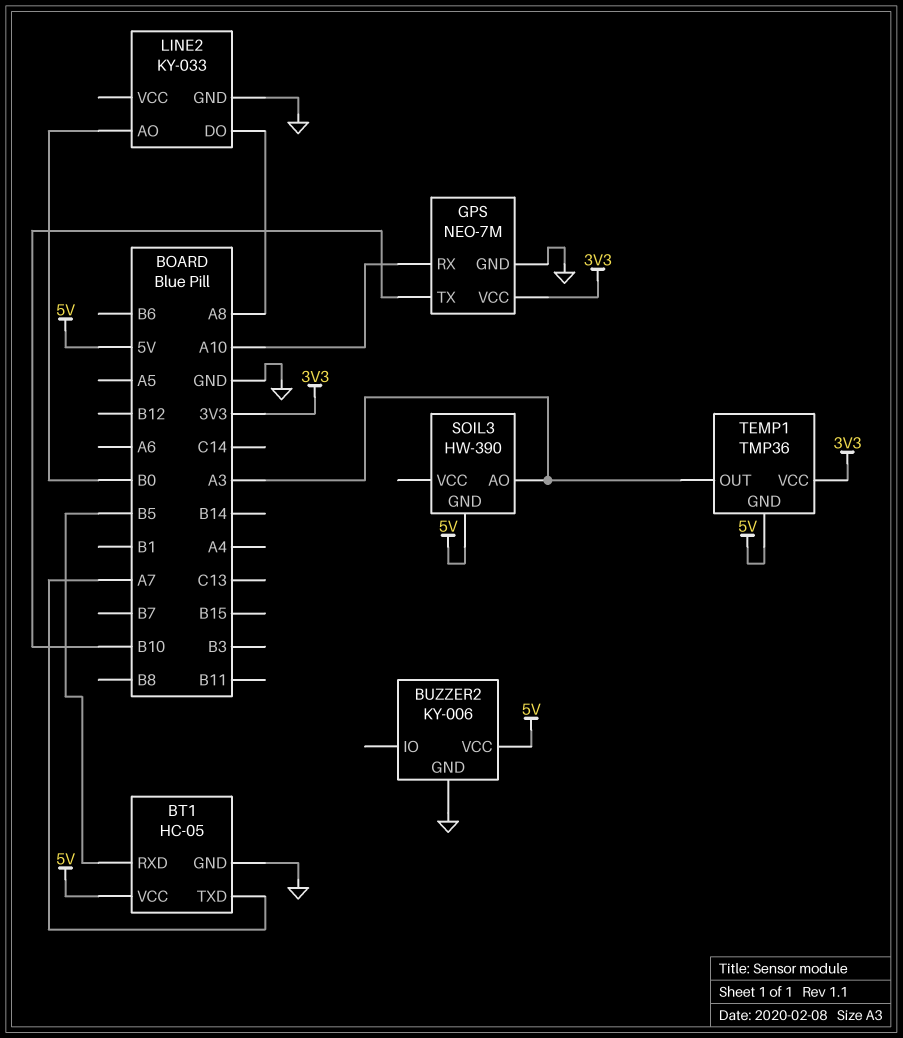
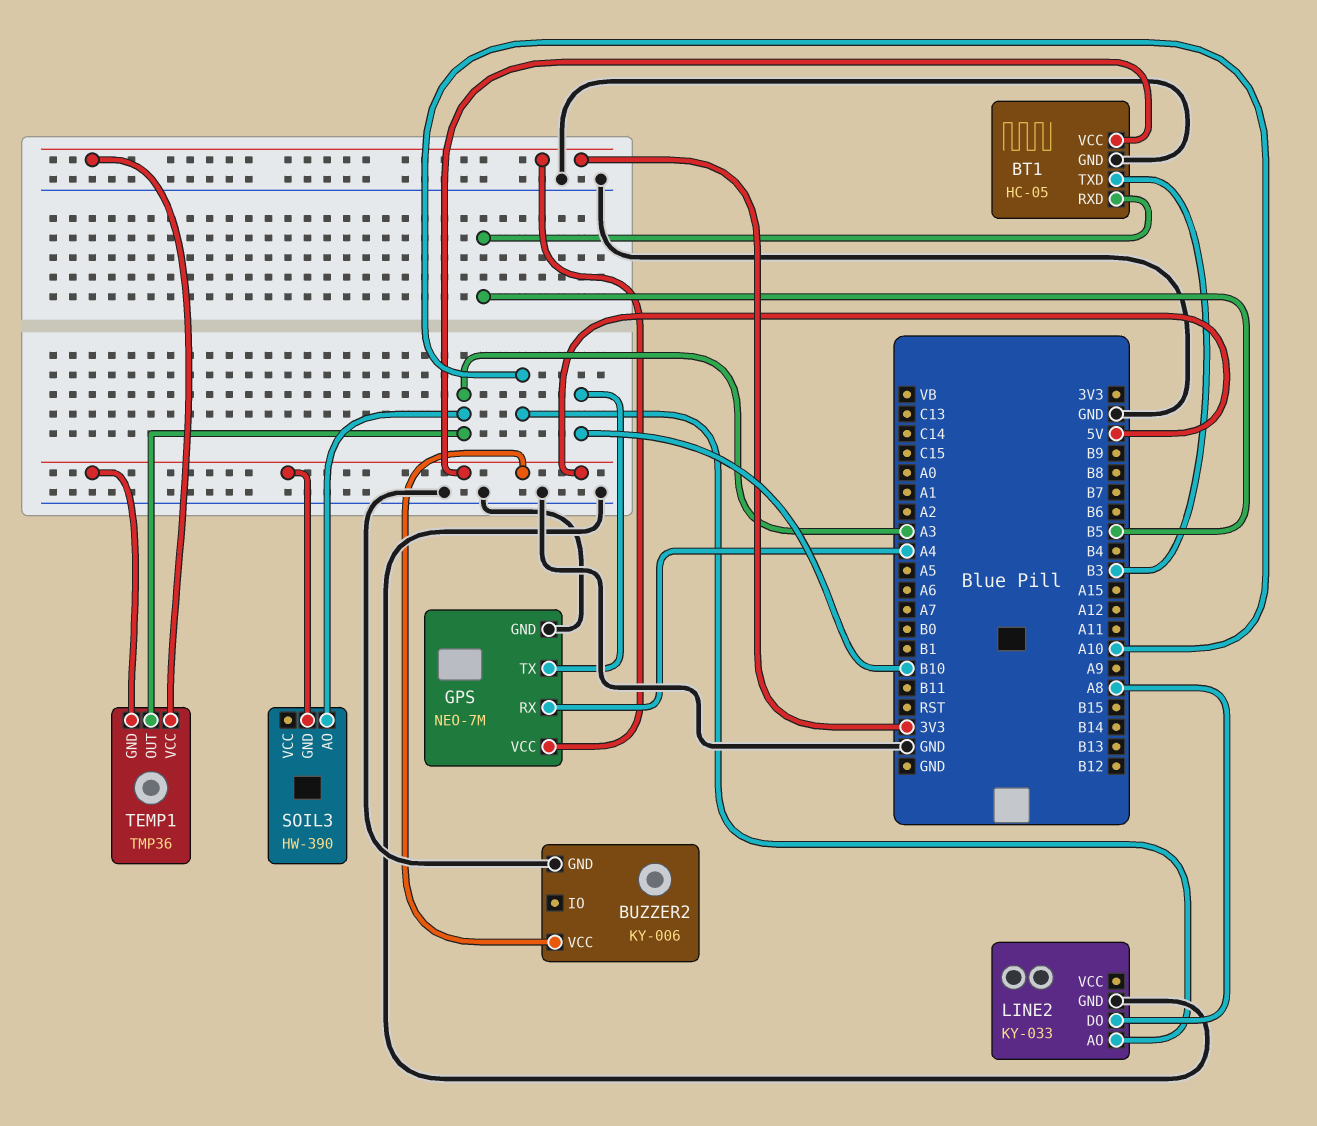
BT1 pin TXD: A7 -> B3
GPS pin RX: A10 -> A4
LINE2 pin AO: B0 -> A10

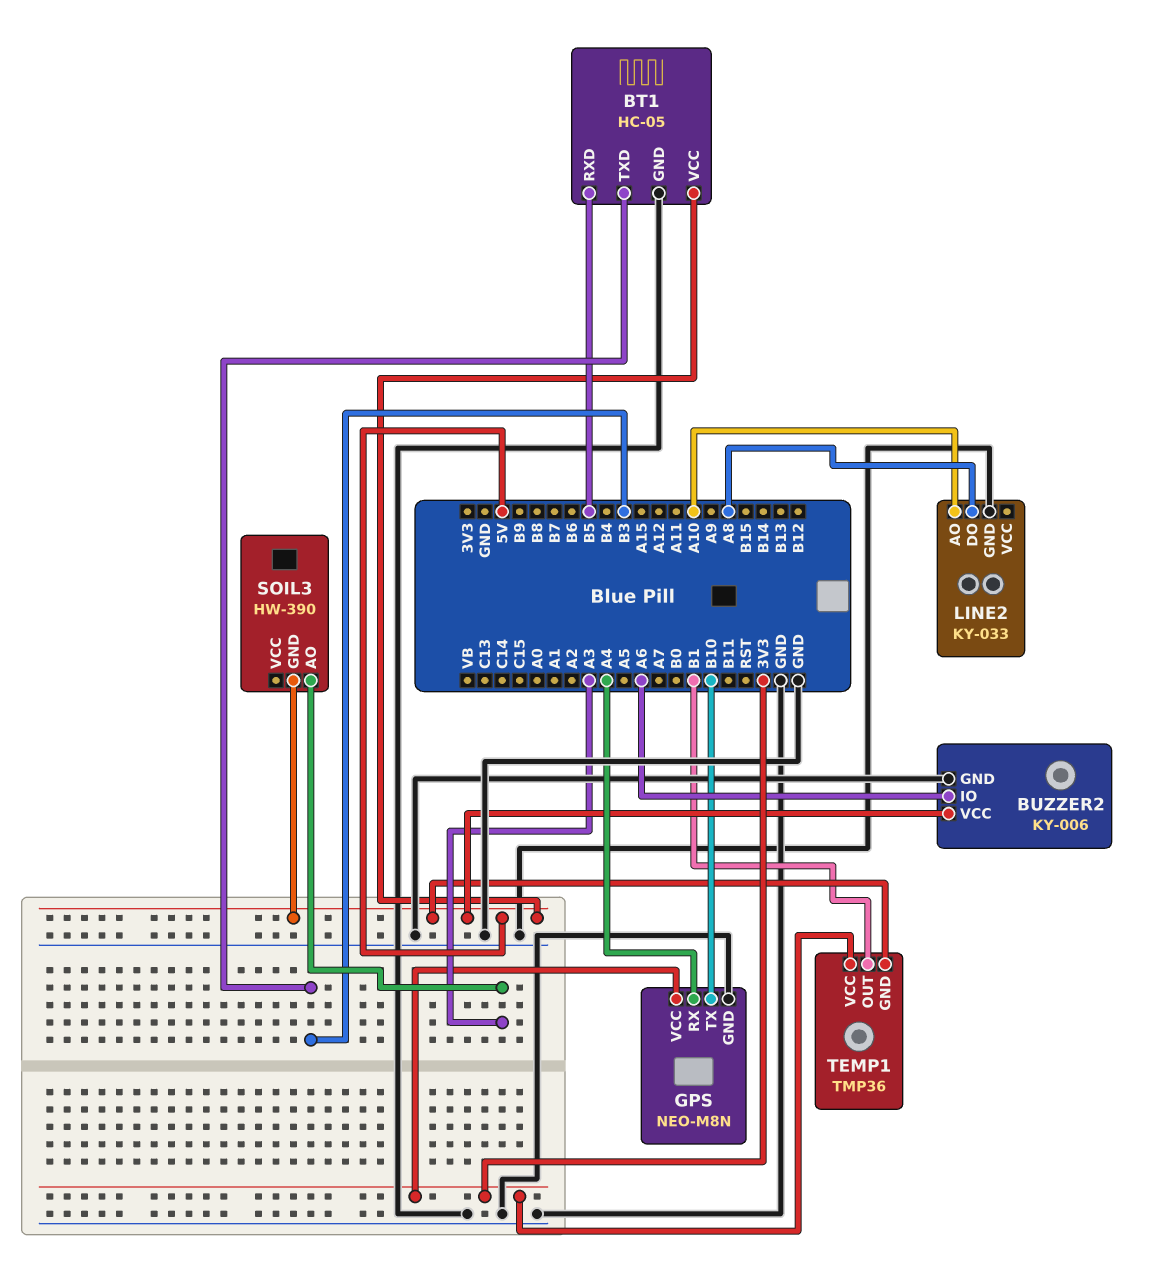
BUZZER2 pin IO: none -> A6
GPS: NEO-7M -> NEO-M8N
TEMP1 pin OUT: A3 -> B1

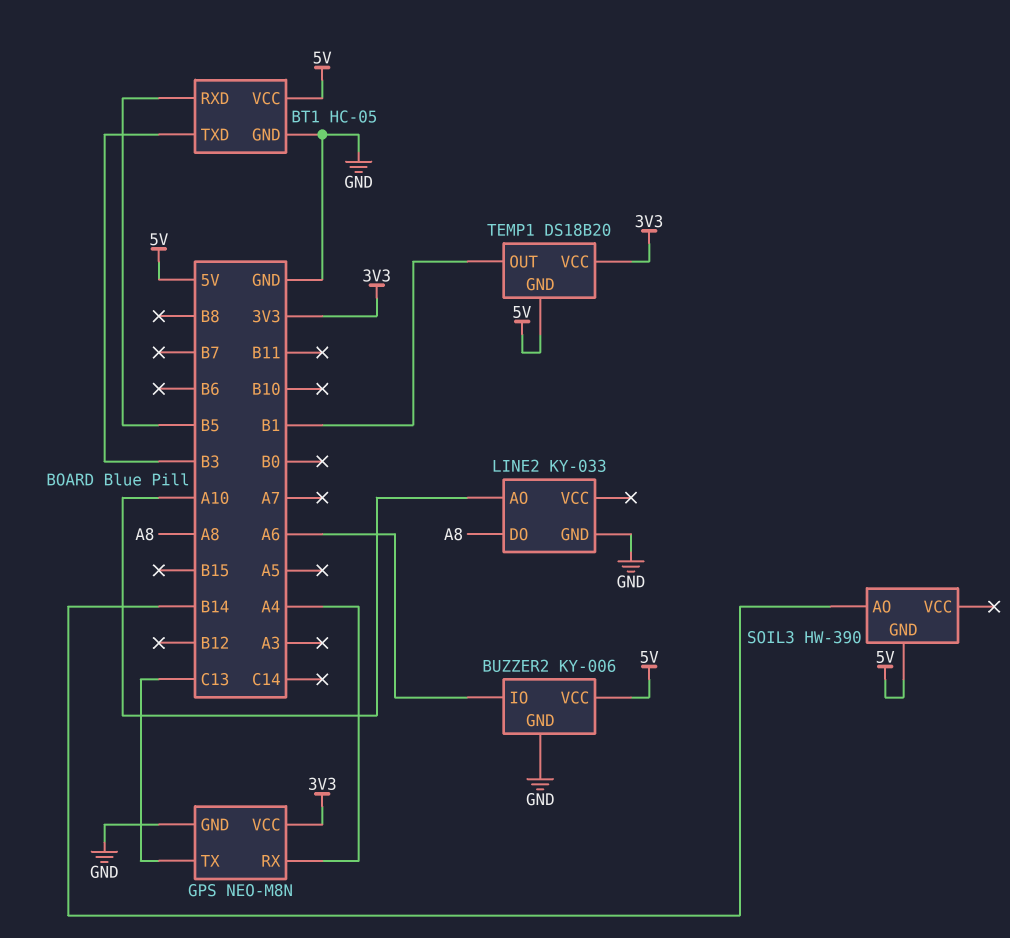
GPS pin TX: B10 -> C13
SOIL3 pin AO: A3 -> B14
TEMP1: TMP36 -> DS18B20

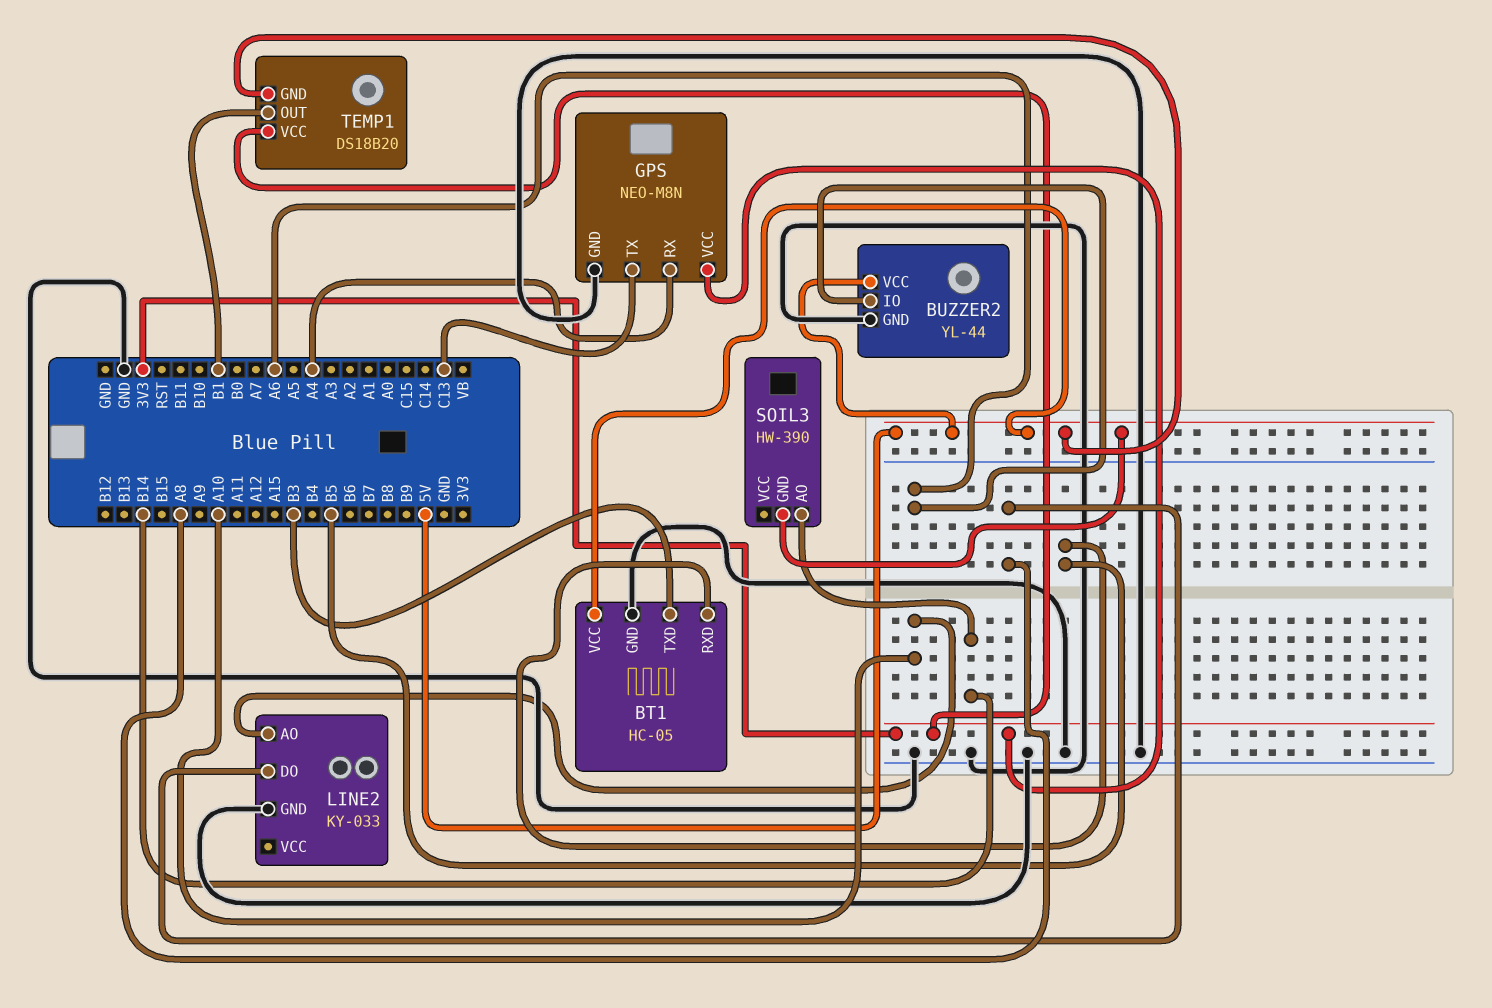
BUZZER2: KY-006 -> YL-44

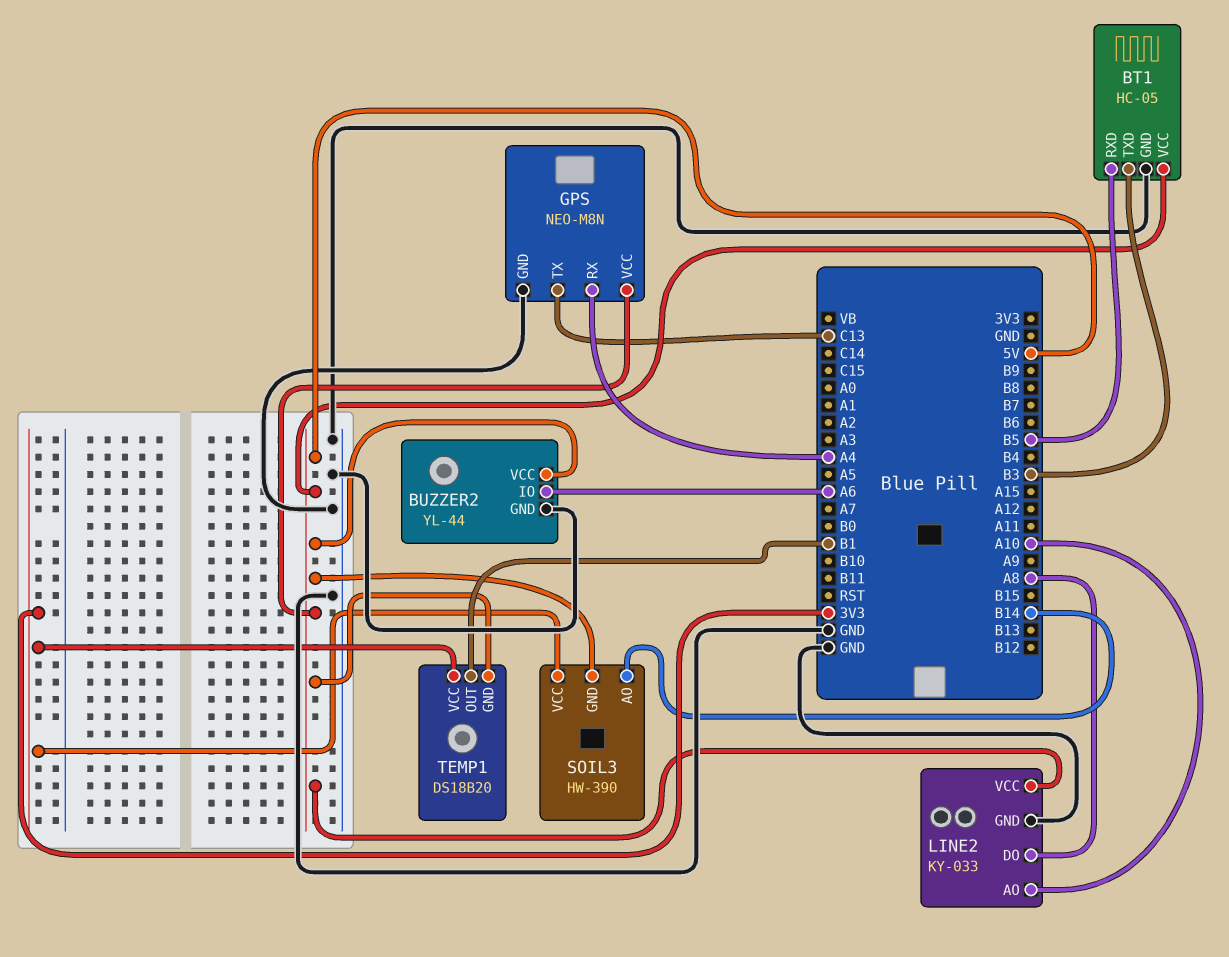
GPS pin VCC: 3V3 -> 5V
LINE2 pin VCC: none -> 5V
SOIL3 pin VCC: none -> 3V3

